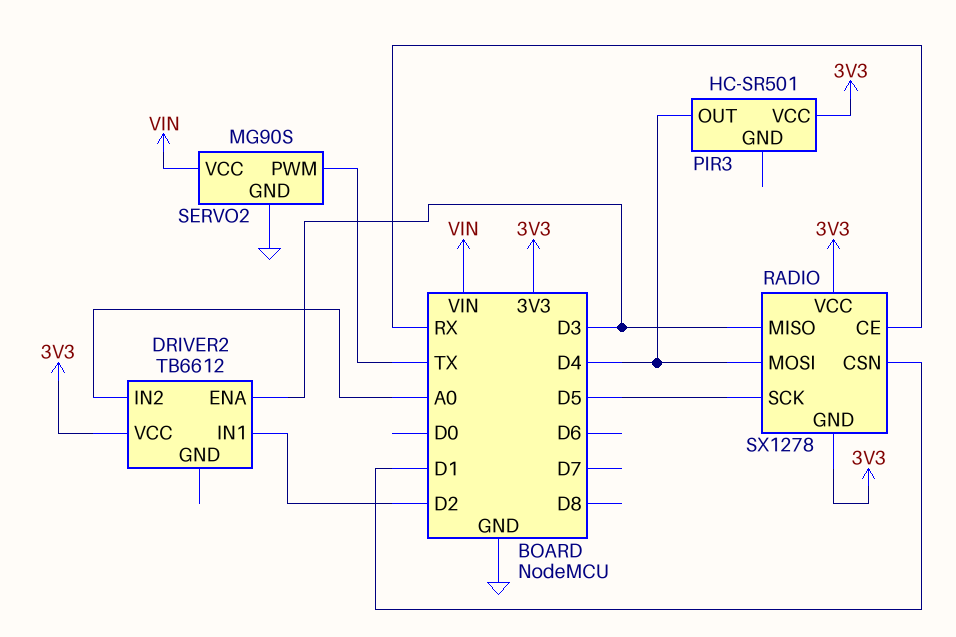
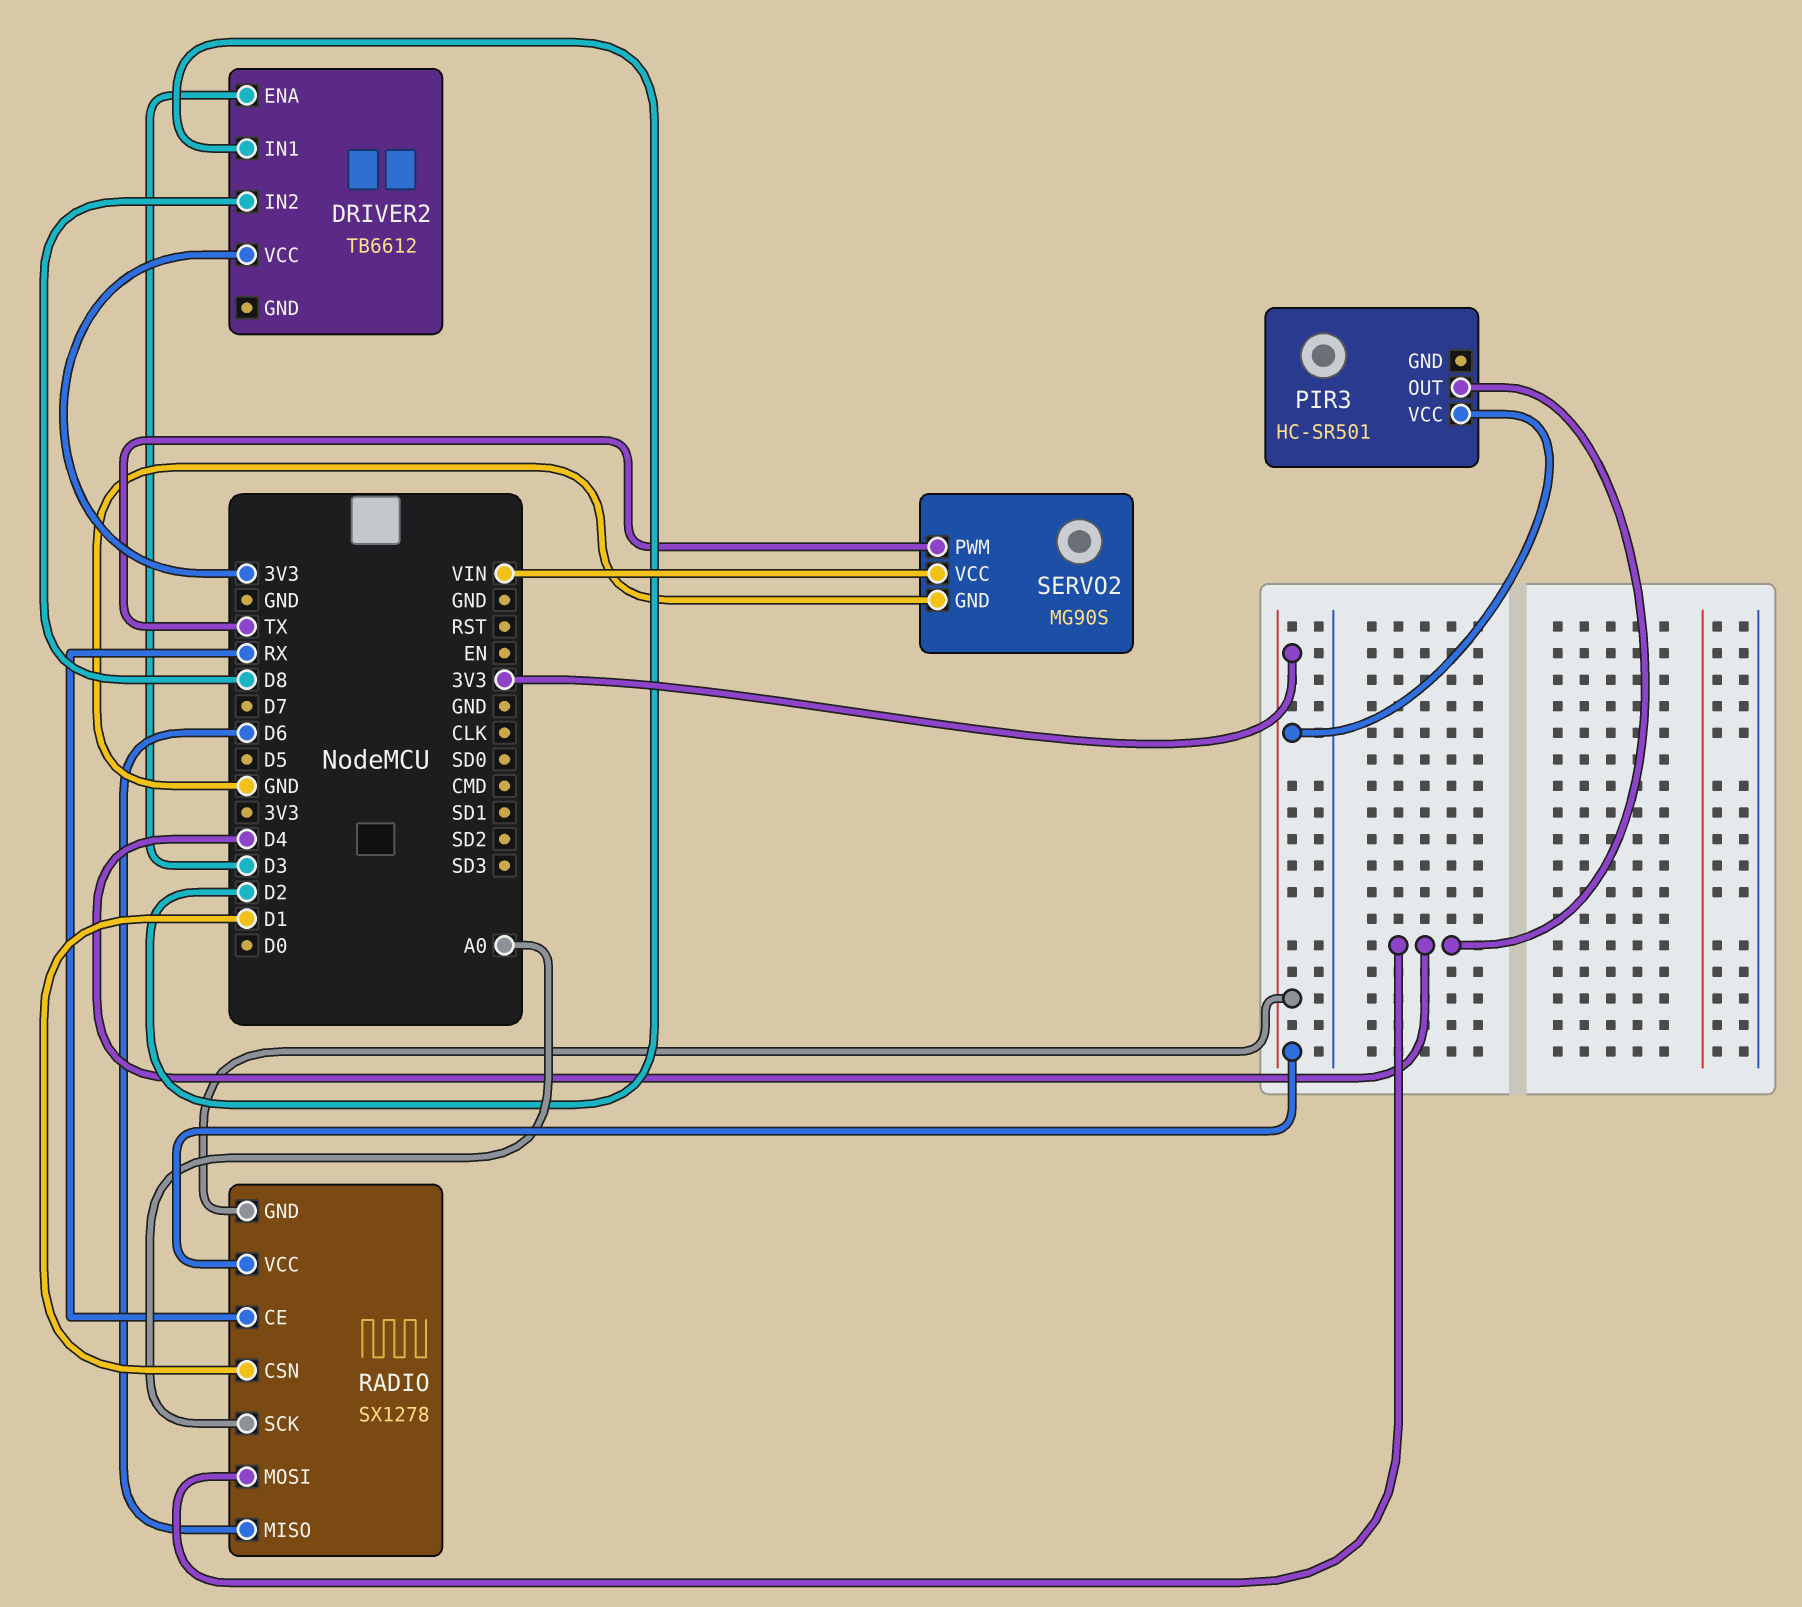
DRIVER2 pin IN2: A0 -> D8
RADIO pin MISO: D3 -> D6
RADIO pin SCK: D5 -> A0

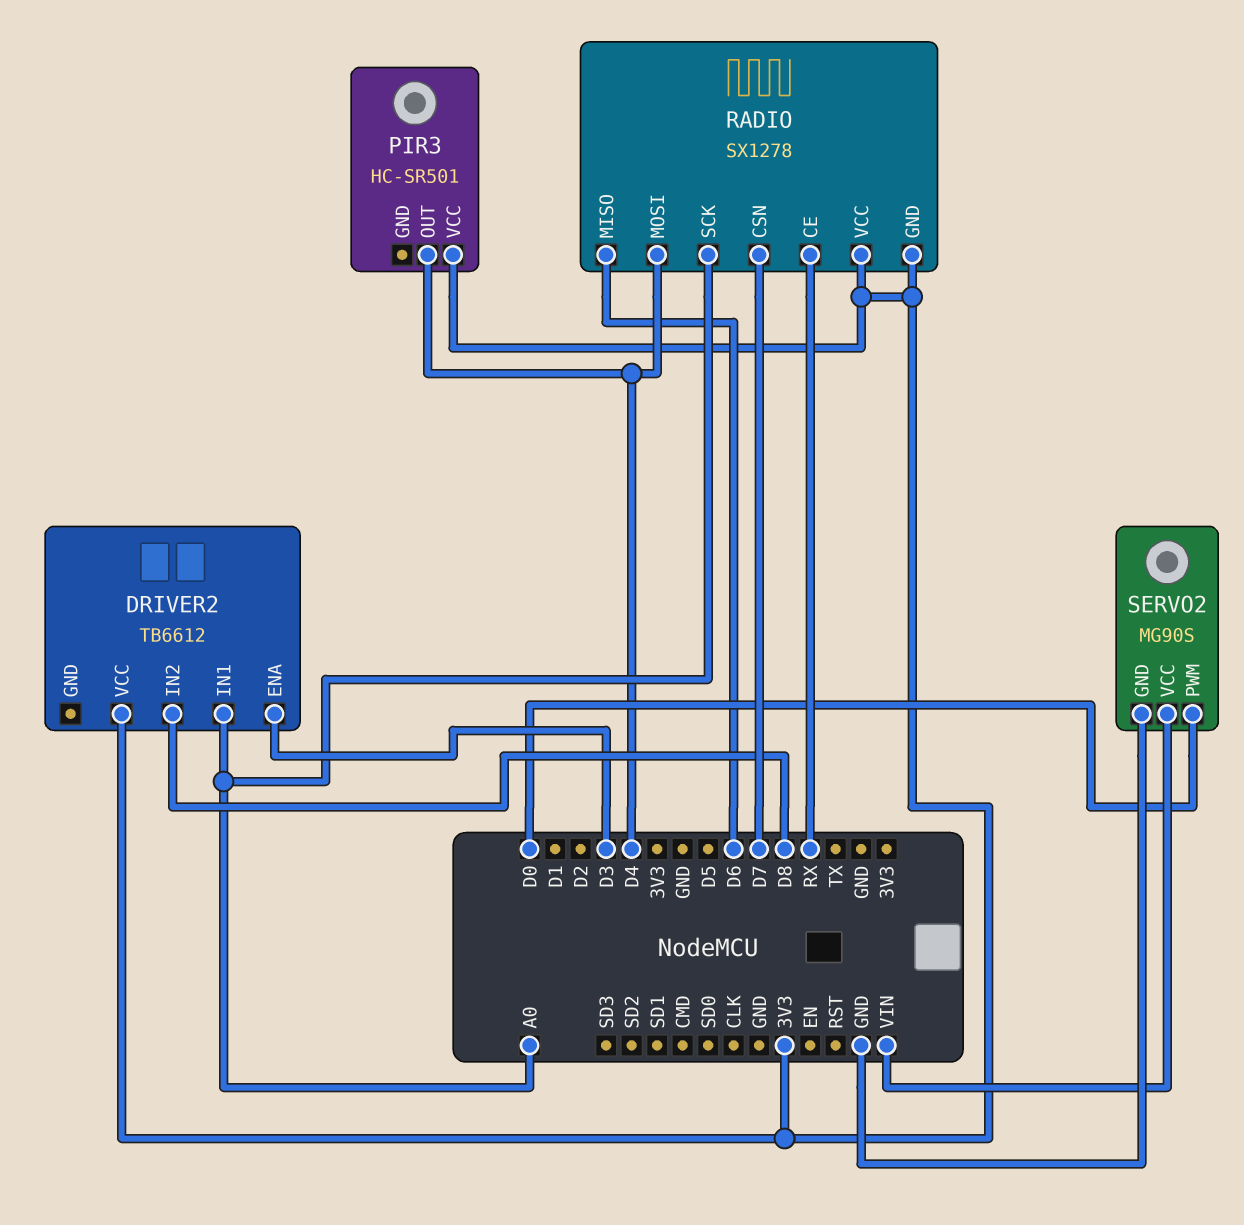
DRIVER2 pin IN1: D2 -> A0
RADIO pin CSN: D1 -> D7
SERVO2 pin PWM: TX -> D0

